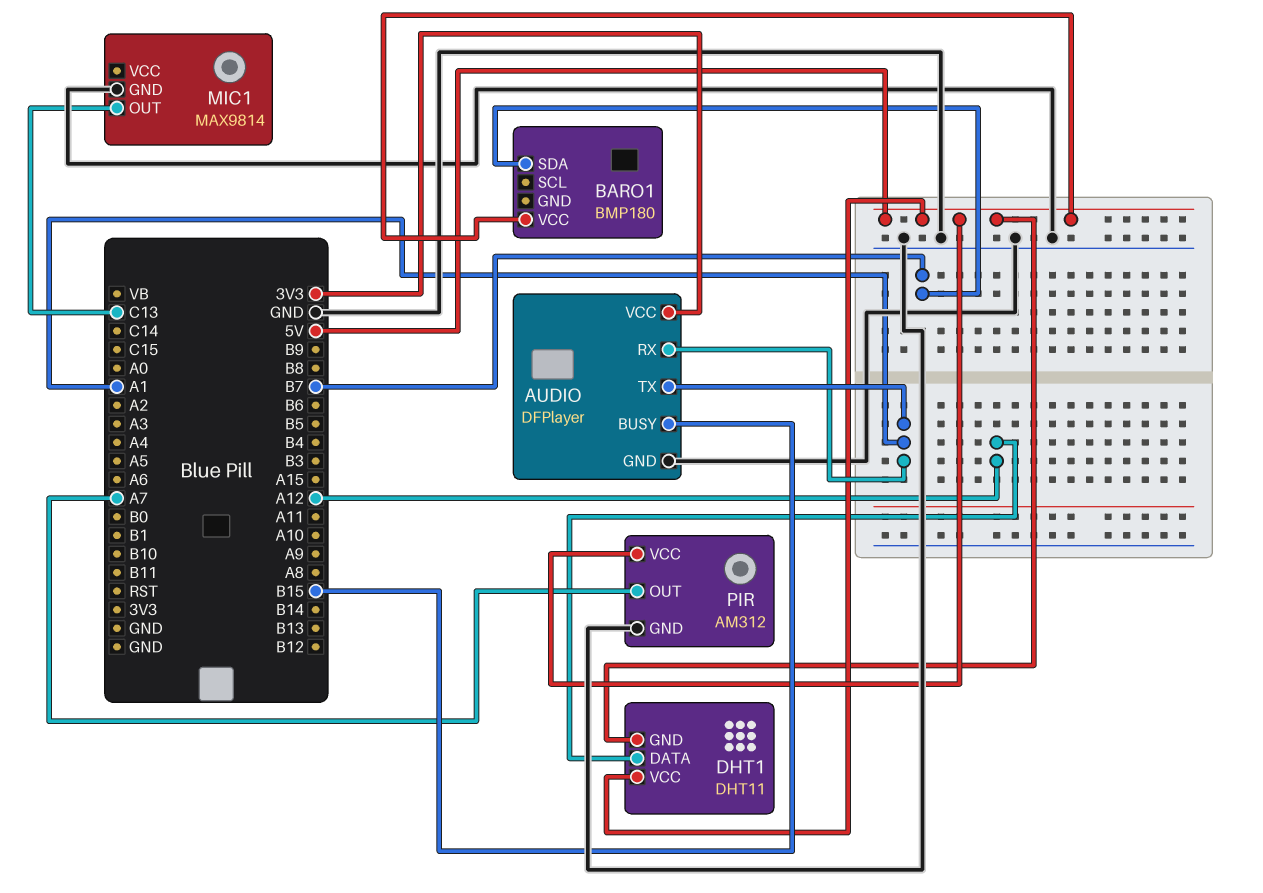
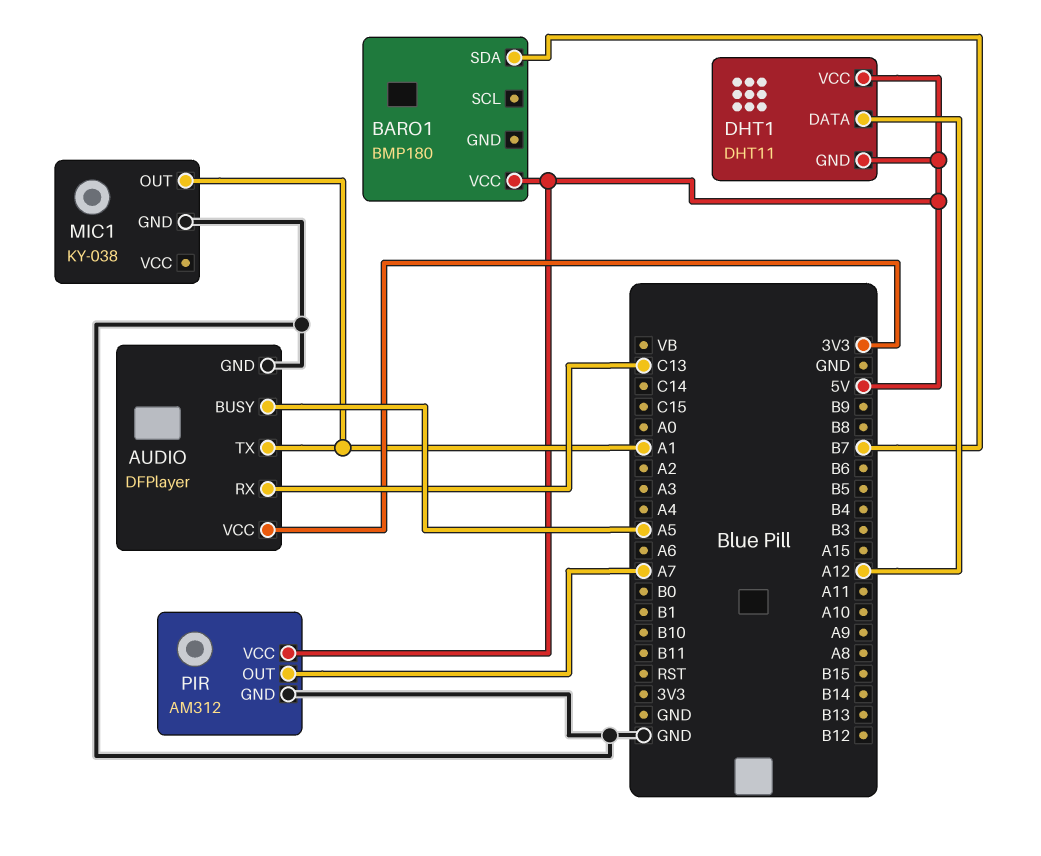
AUDIO pin BUSY: B15 -> A5
AUDIO pin RX: A1 -> C13
MIC1: MAX9814 -> KY-038
MIC1 pin OUT: C13 -> A1

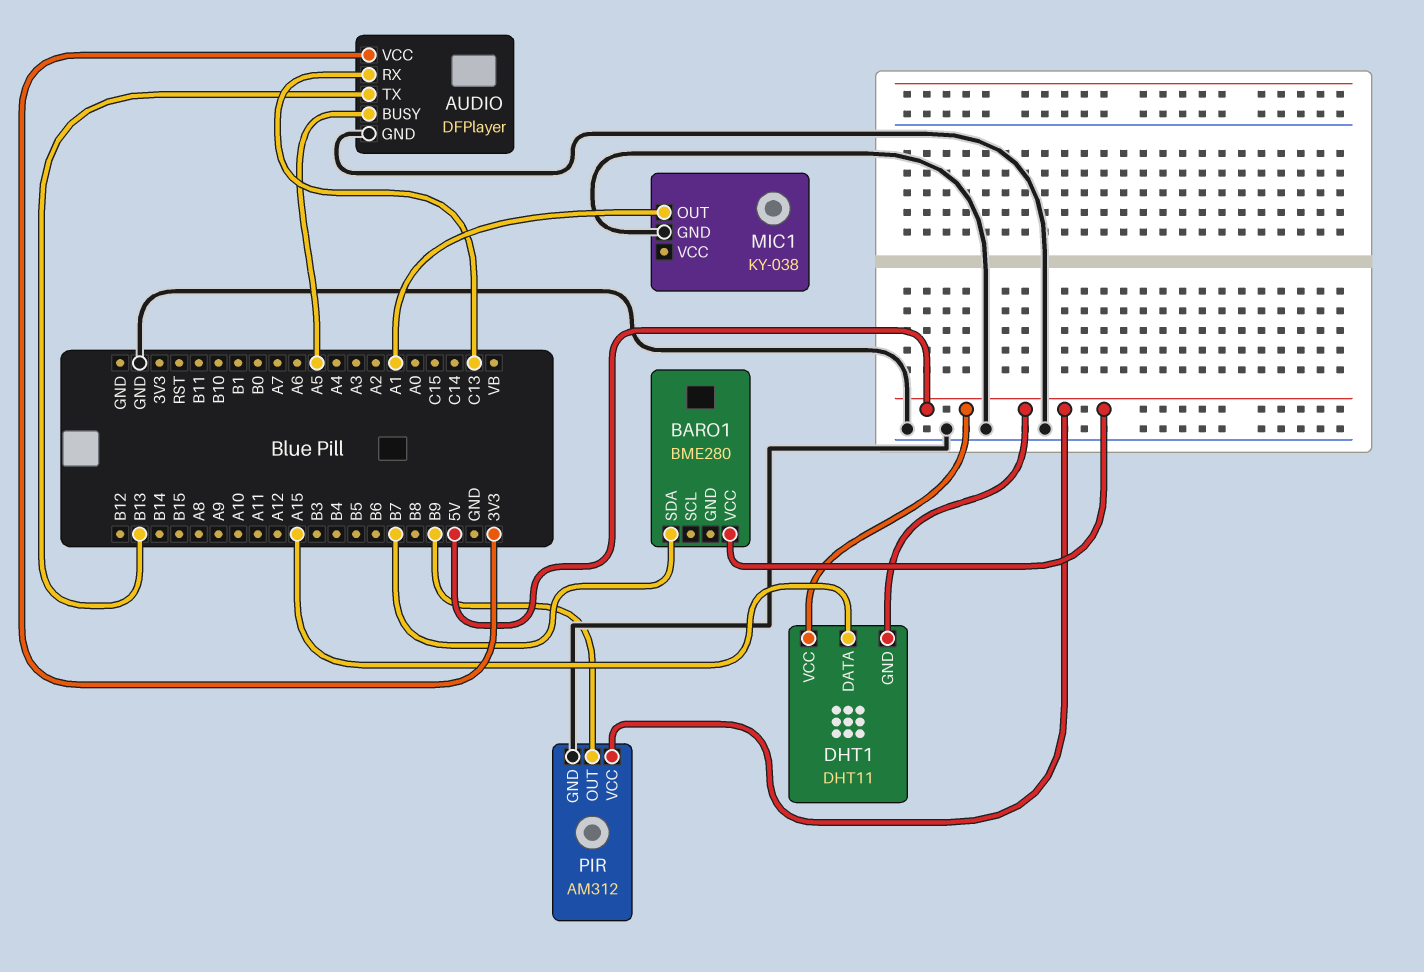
AUDIO pin TX: A1 -> B13
BARO1: BMP180 -> BME280
DHT1 pin DATA: A12 -> A15
PIR pin OUT: A7 -> B9

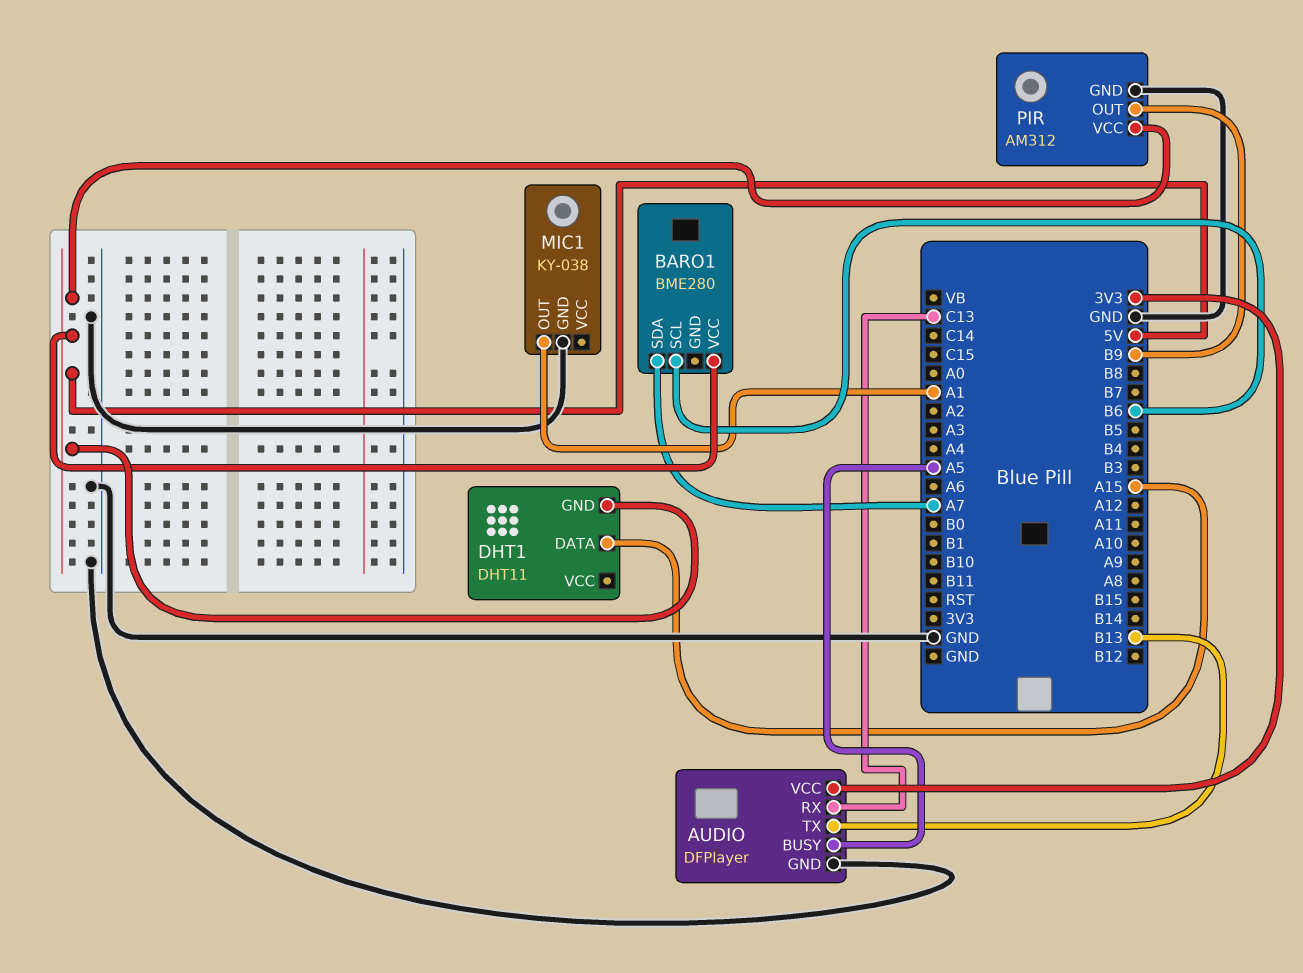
BARO1 pin SCL: none -> B6
BARO1 pin SDA: B7 -> A7
DHT1 pin VCC: 5V -> none

